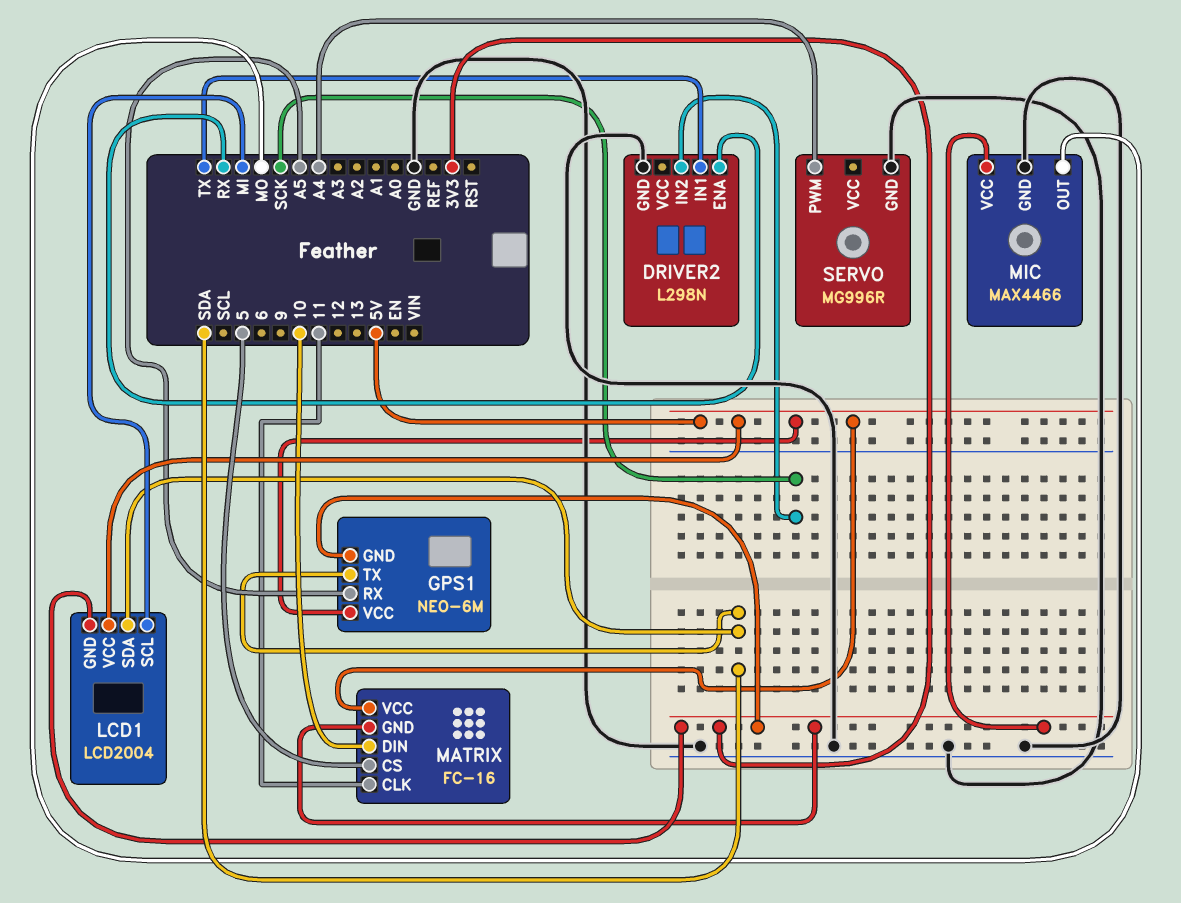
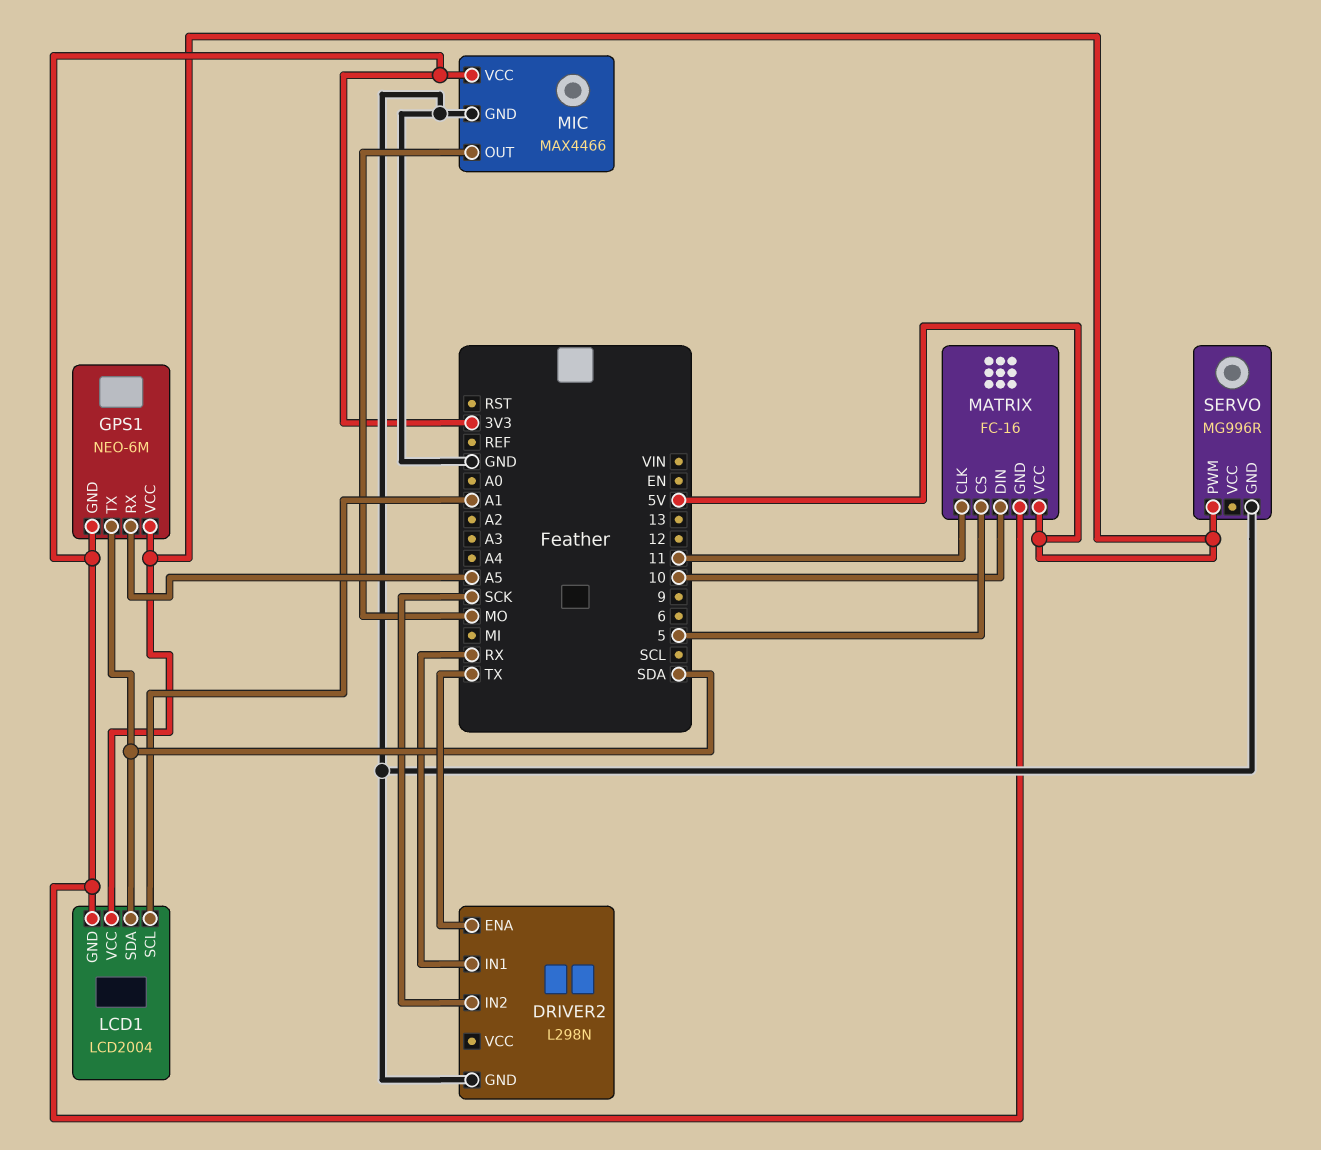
DRIVER2 pin ENA: RX -> TX
DRIVER2 pin IN1: TX -> RX
LCD1 pin SCL: MI -> A1
SERVO pin PWM: A4 -> 5V

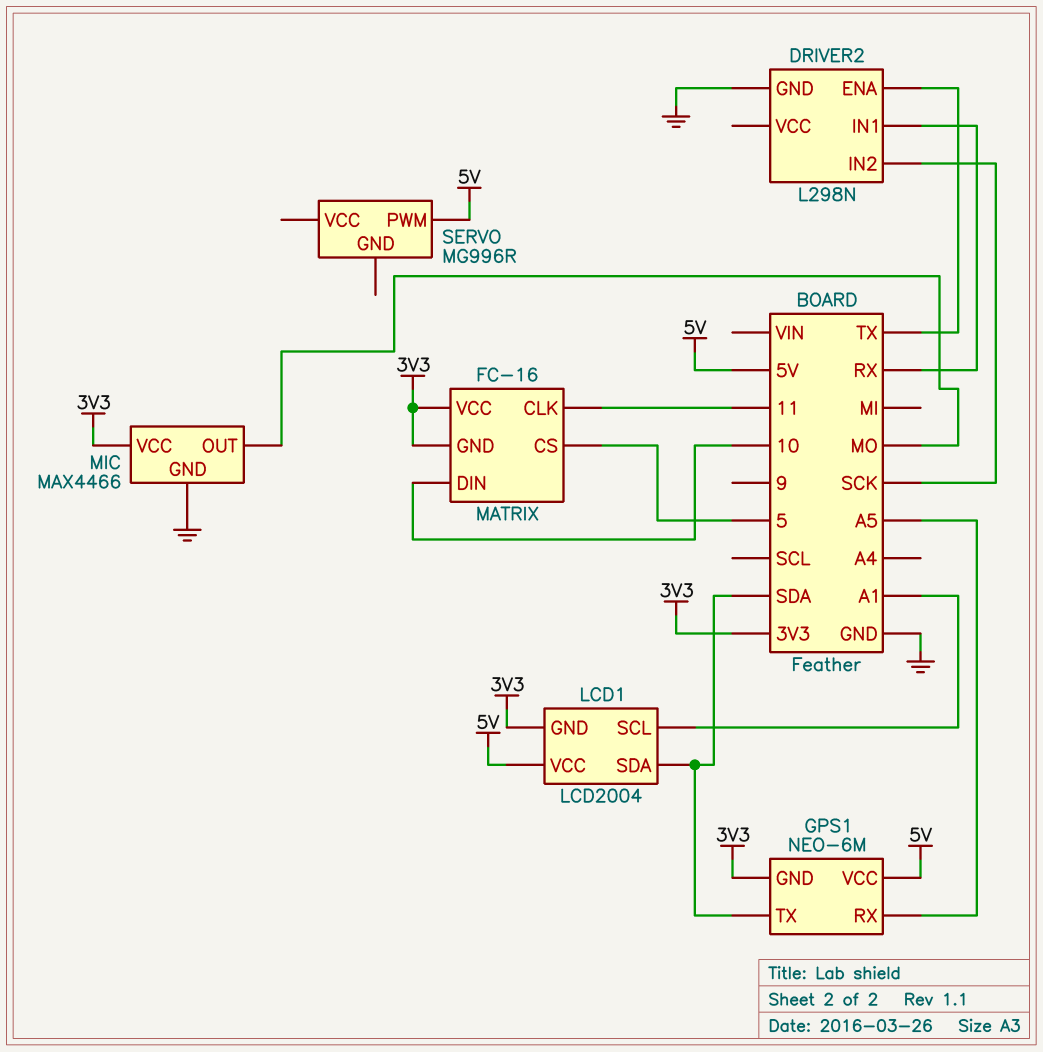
MATRIX pin VCC: 5V -> 3V3
SERVO pin GND: GND -> none

